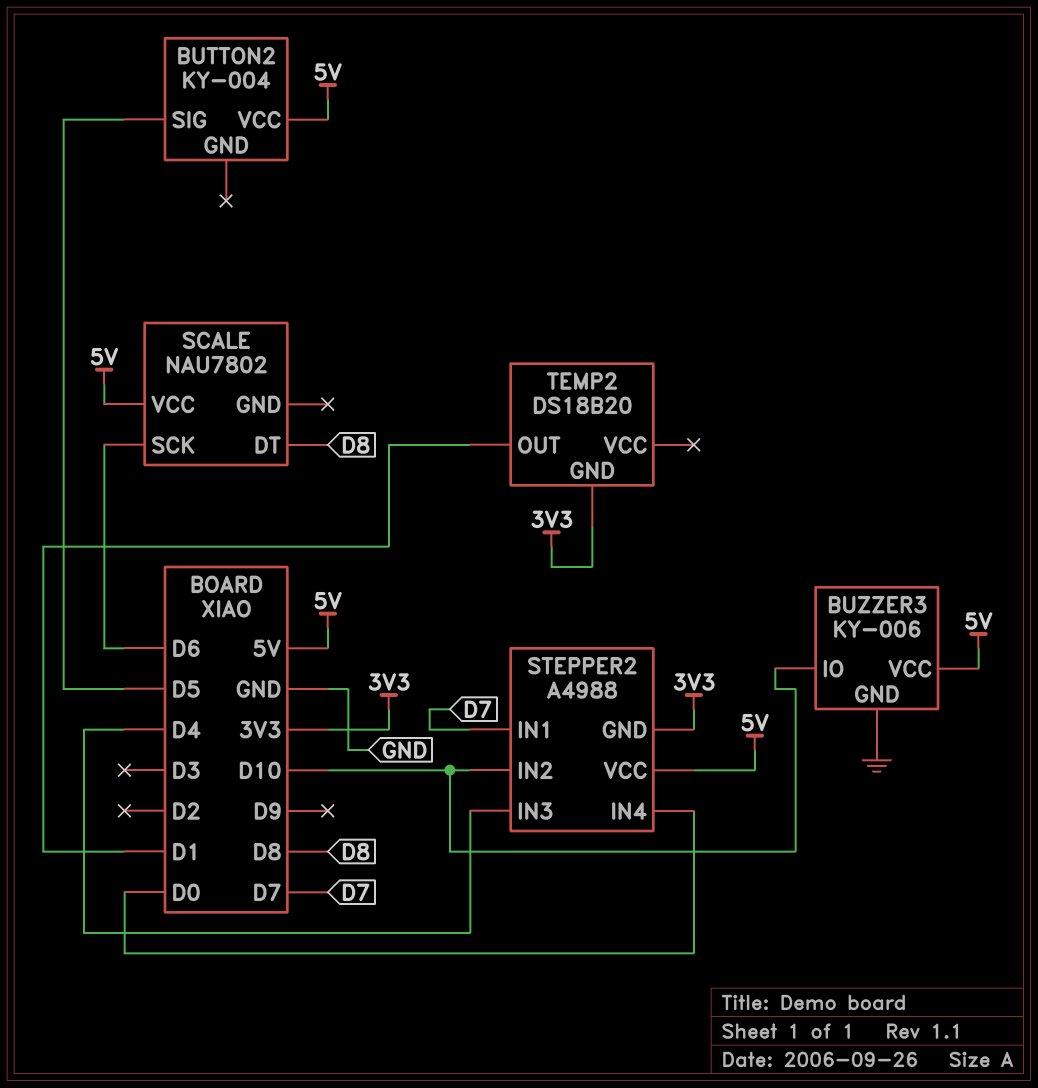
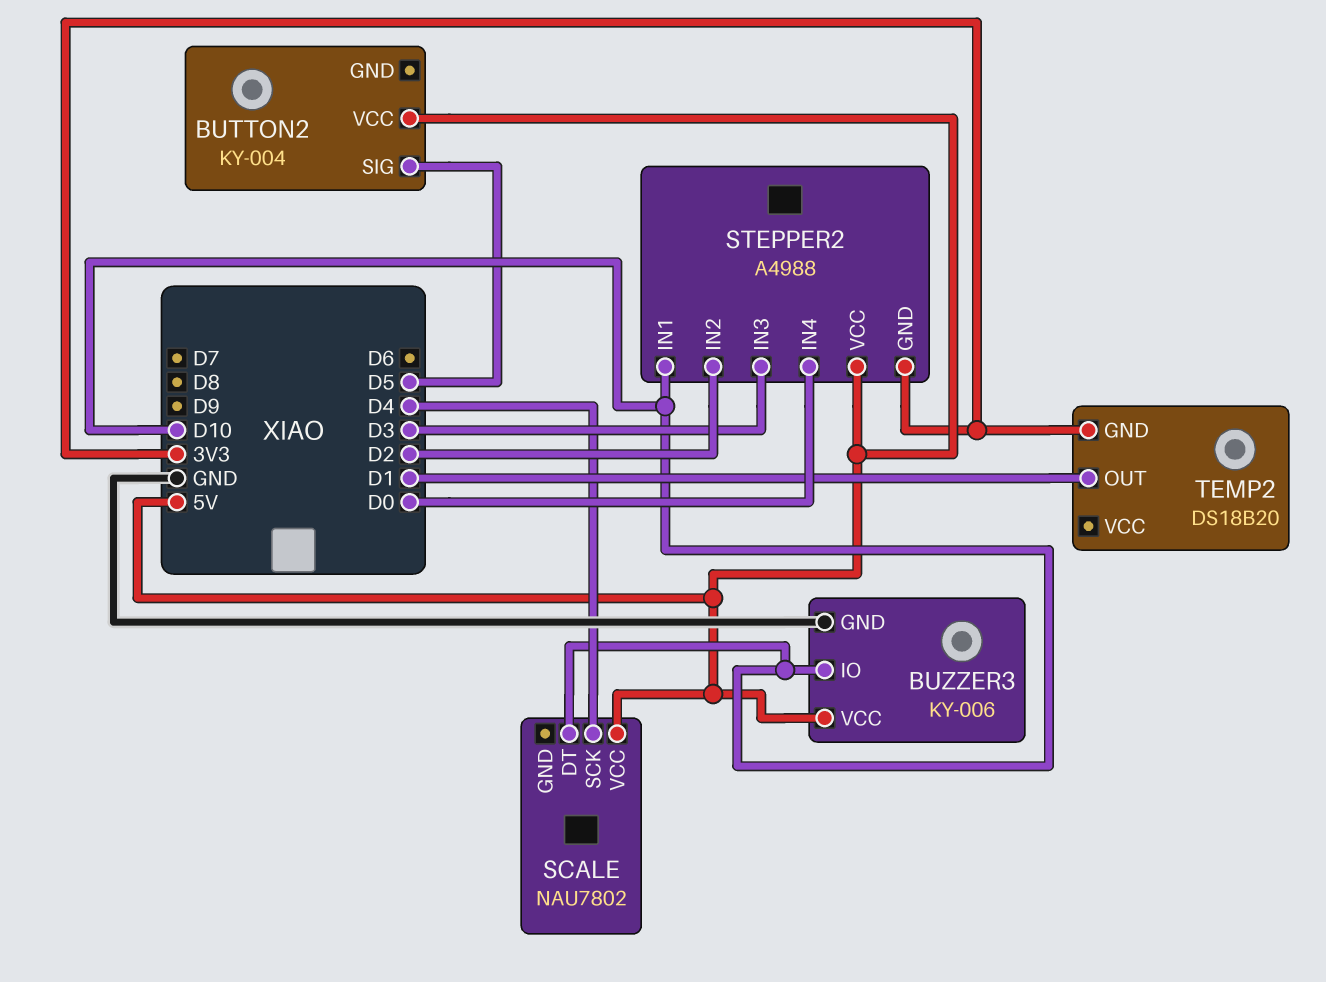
SCALE pin DT: D8 -> D10
SCALE pin SCK: D6 -> D4
STEPPER2 pin IN1: D7 -> D10
STEPPER2 pin IN2: D10 -> D2
STEPPER2 pin IN3: D4 -> D3

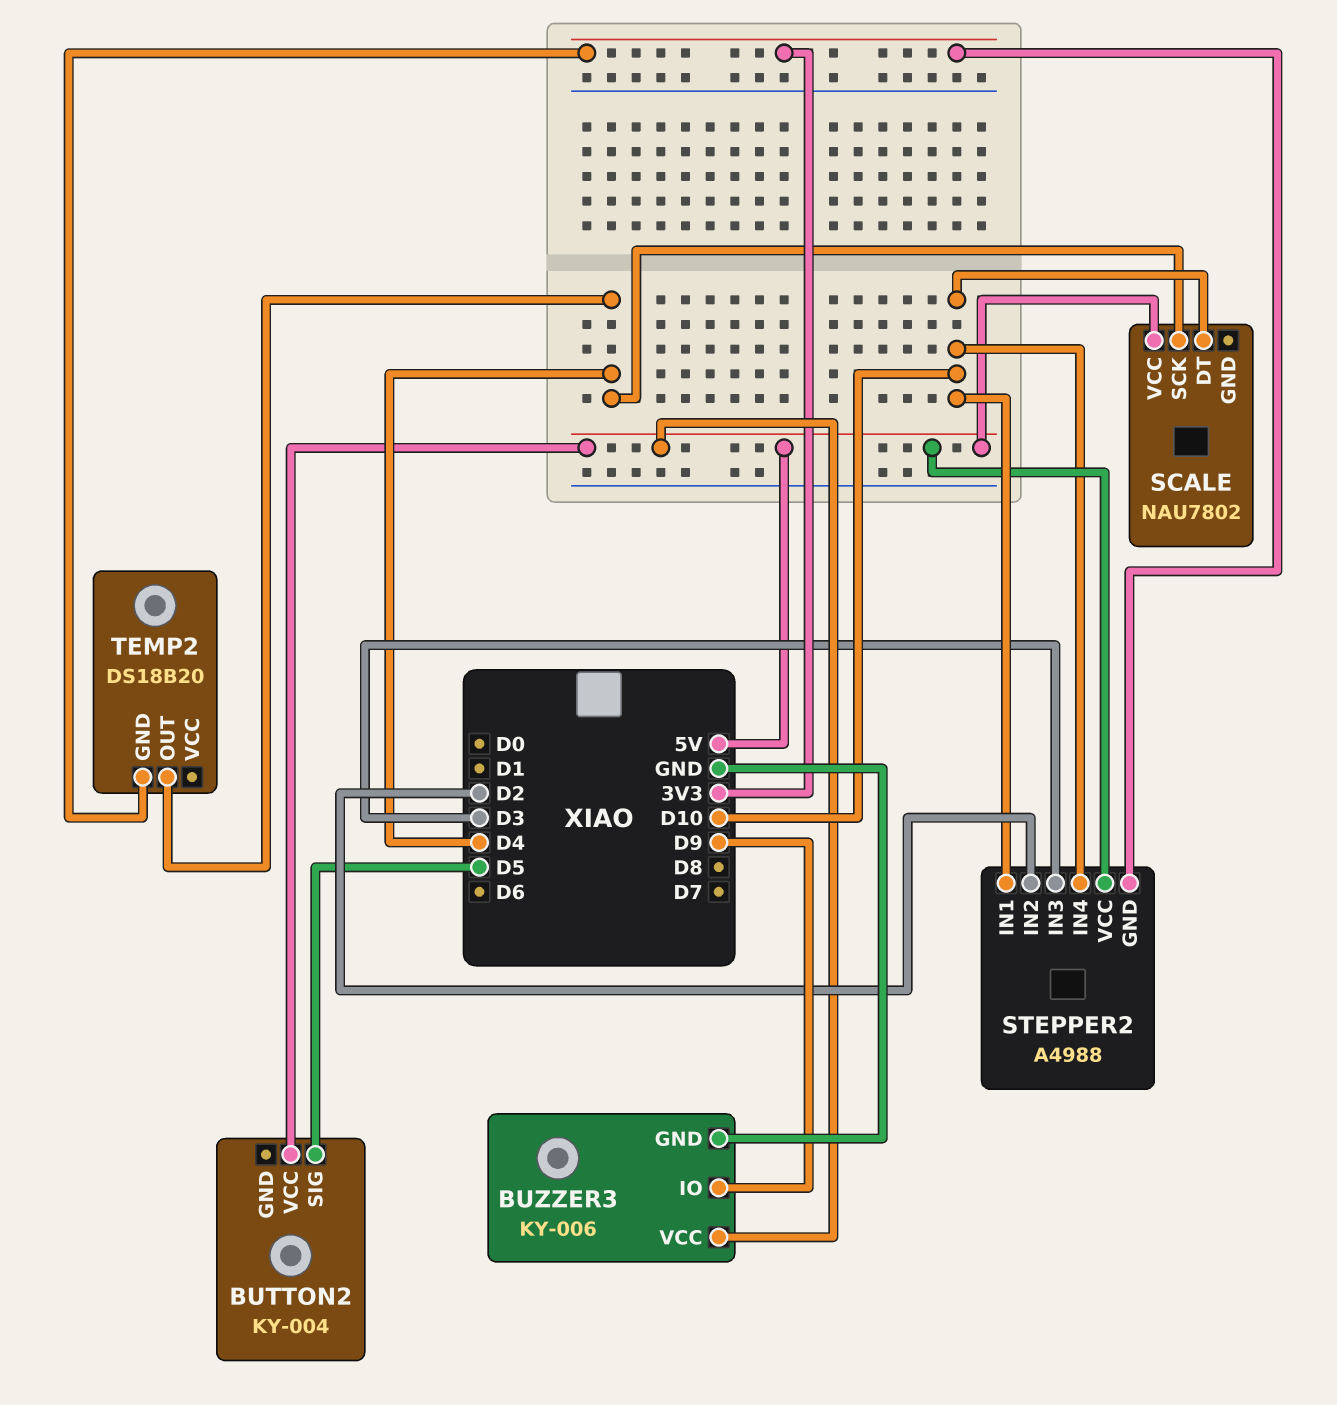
BUZZER3 pin IO: D10 -> D9
STEPPER2 pin IN4: D0 -> D10
TEMP2 pin OUT: D1 -> D4

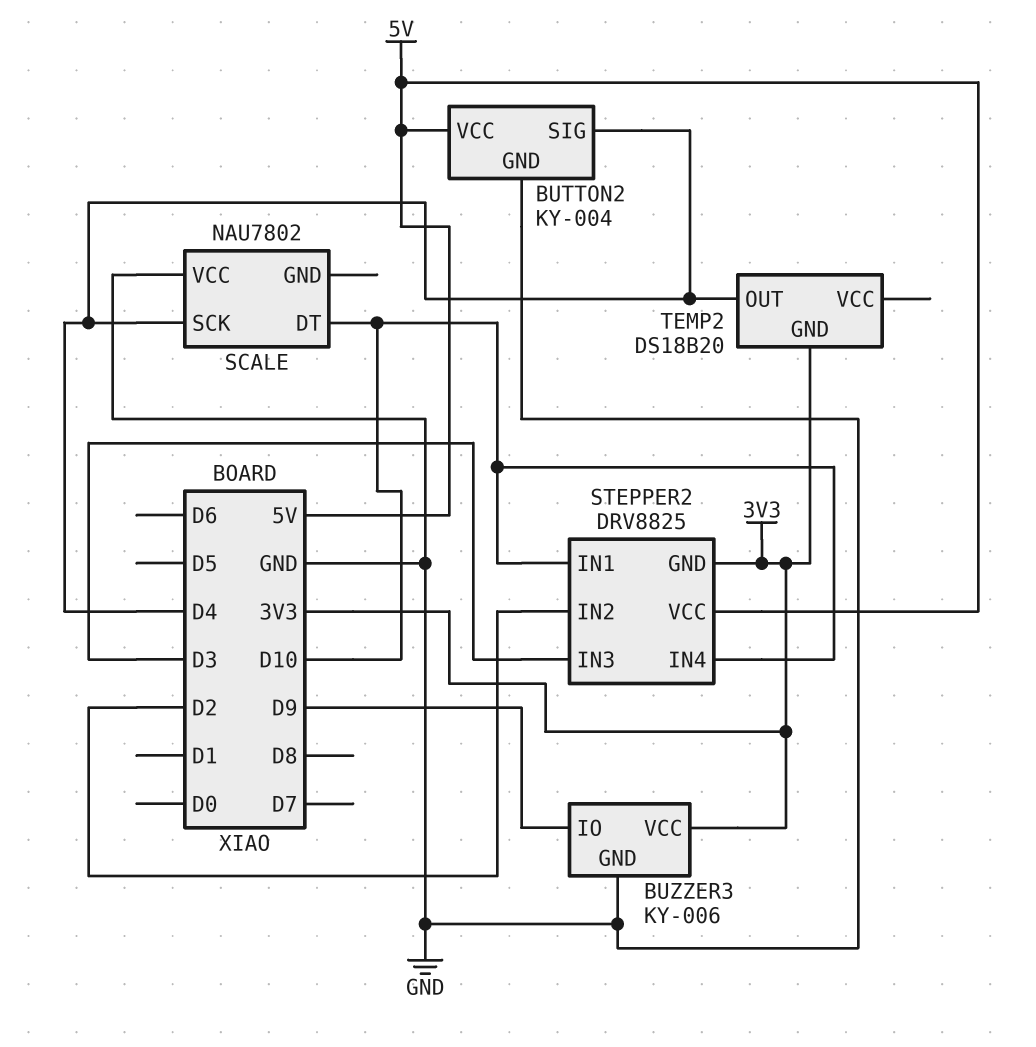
BUTTON2 pin GND: none -> GND
BUTTON2 pin SIG: D5 -> D4
BUZZER3 pin VCC: 5V -> 3V3
SCALE pin VCC: 5V -> GND
STEPPER2: A4988 -> DRV8825

